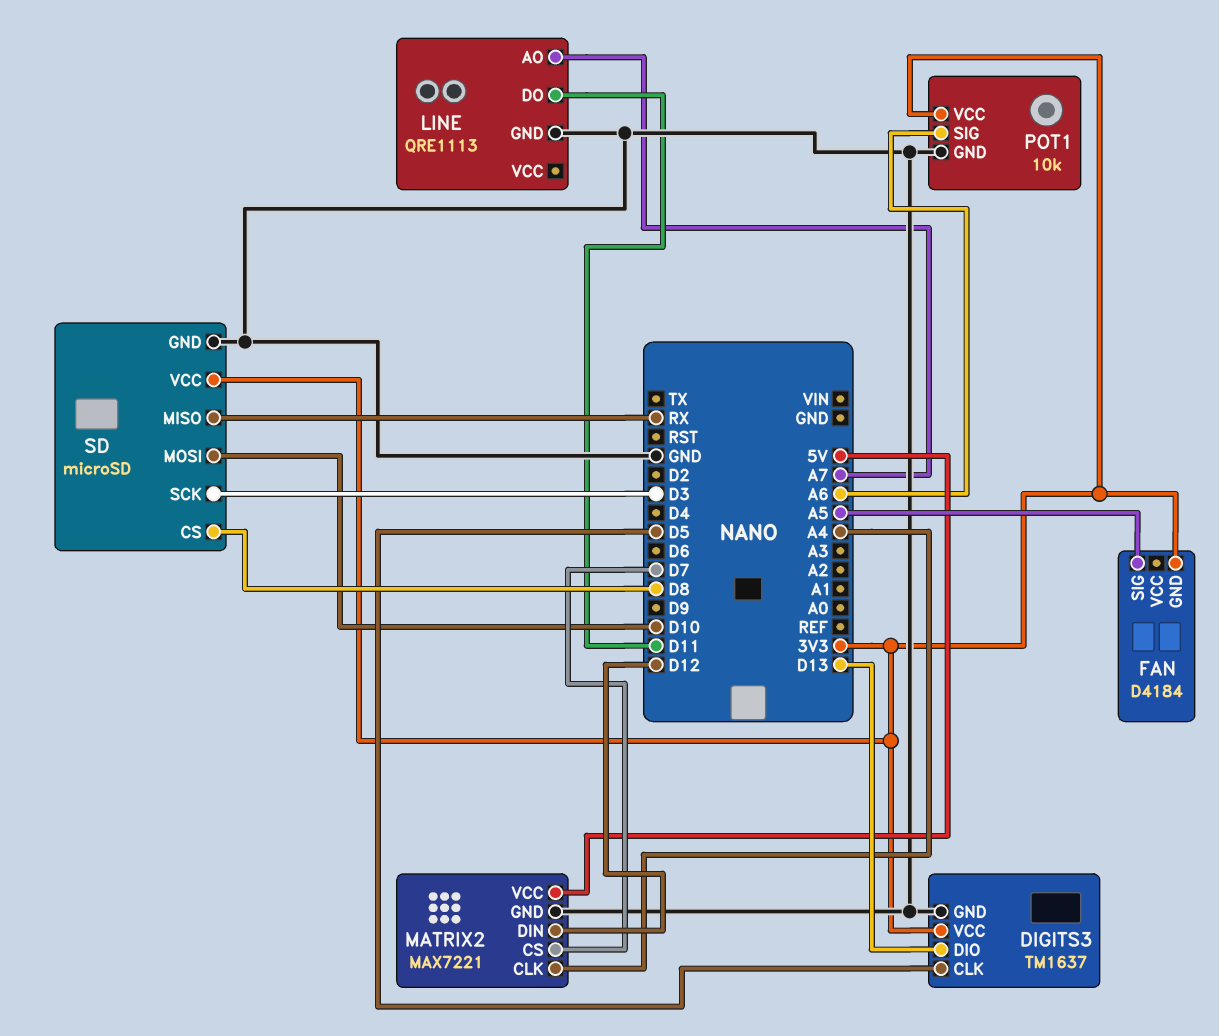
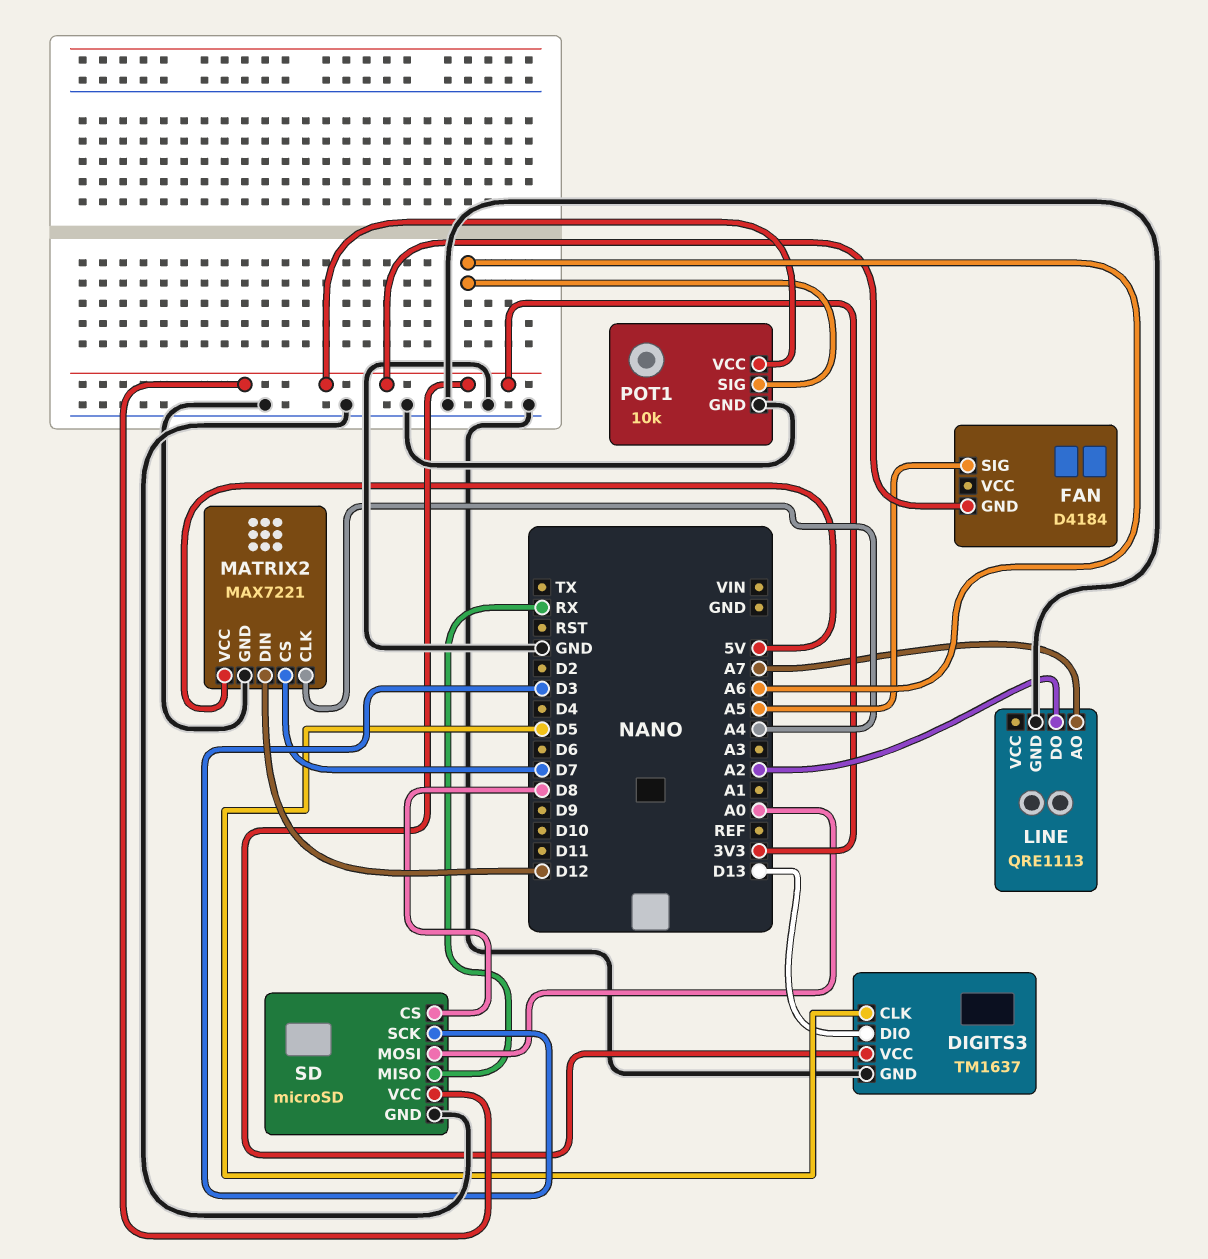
LINE pin DO: D11 -> A2
SD pin MOSI: D10 -> A0

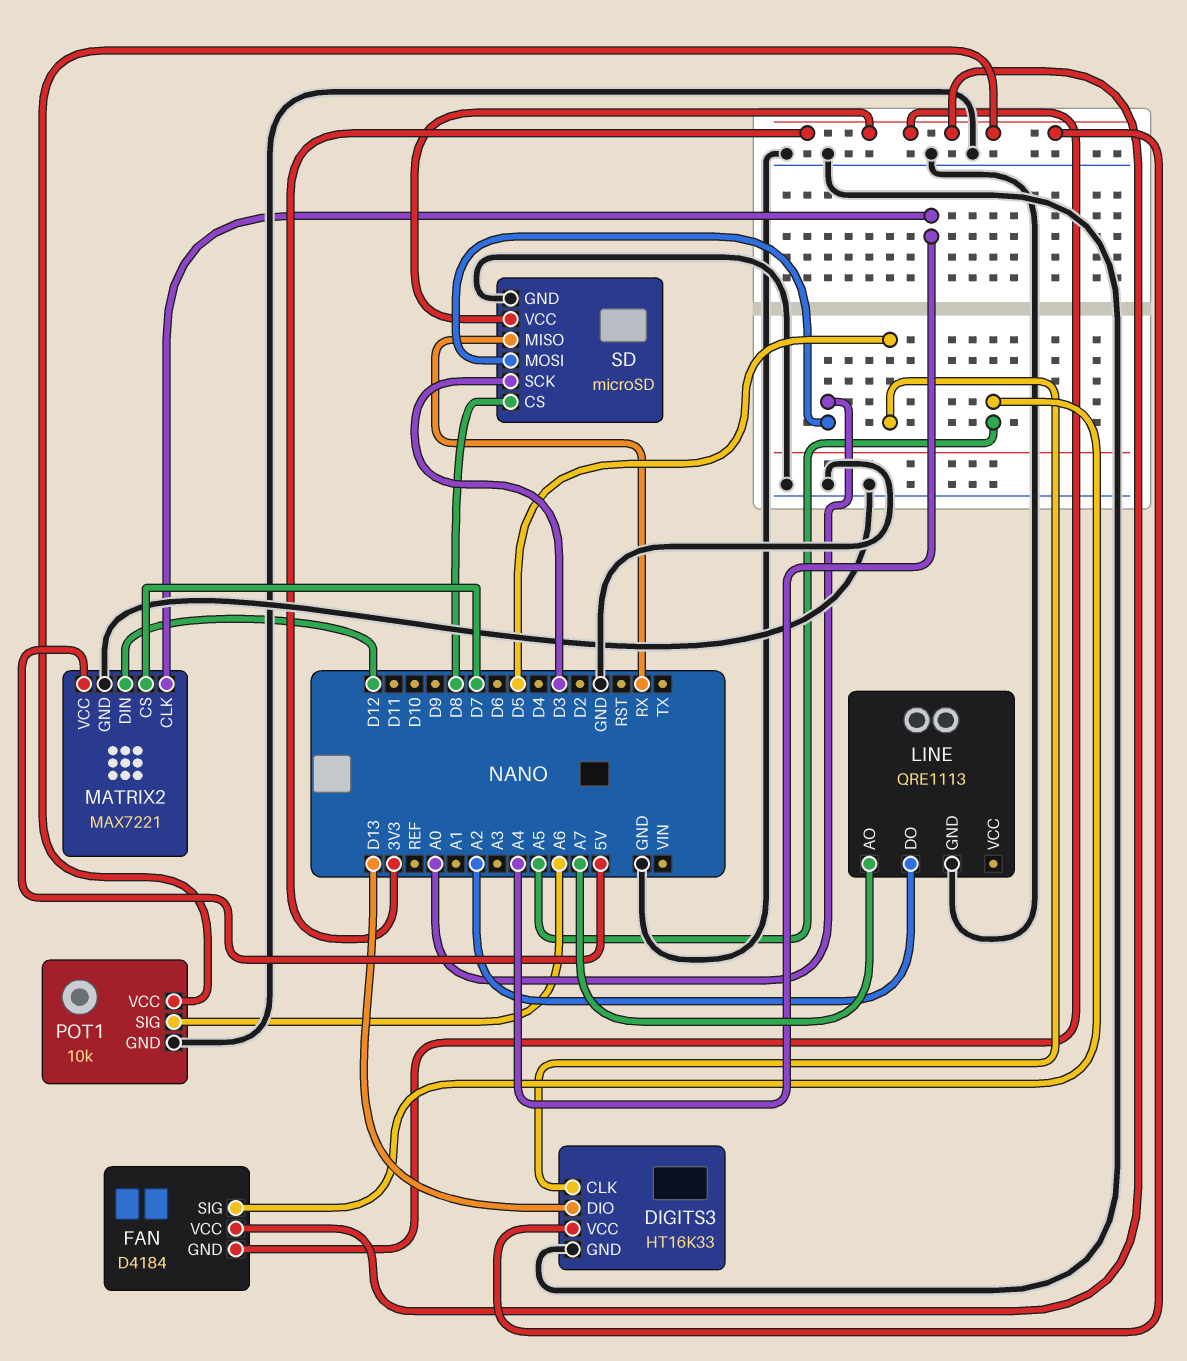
DIGITS3: TM1637 -> HT16K33
FAN pin VCC: none -> 3V3

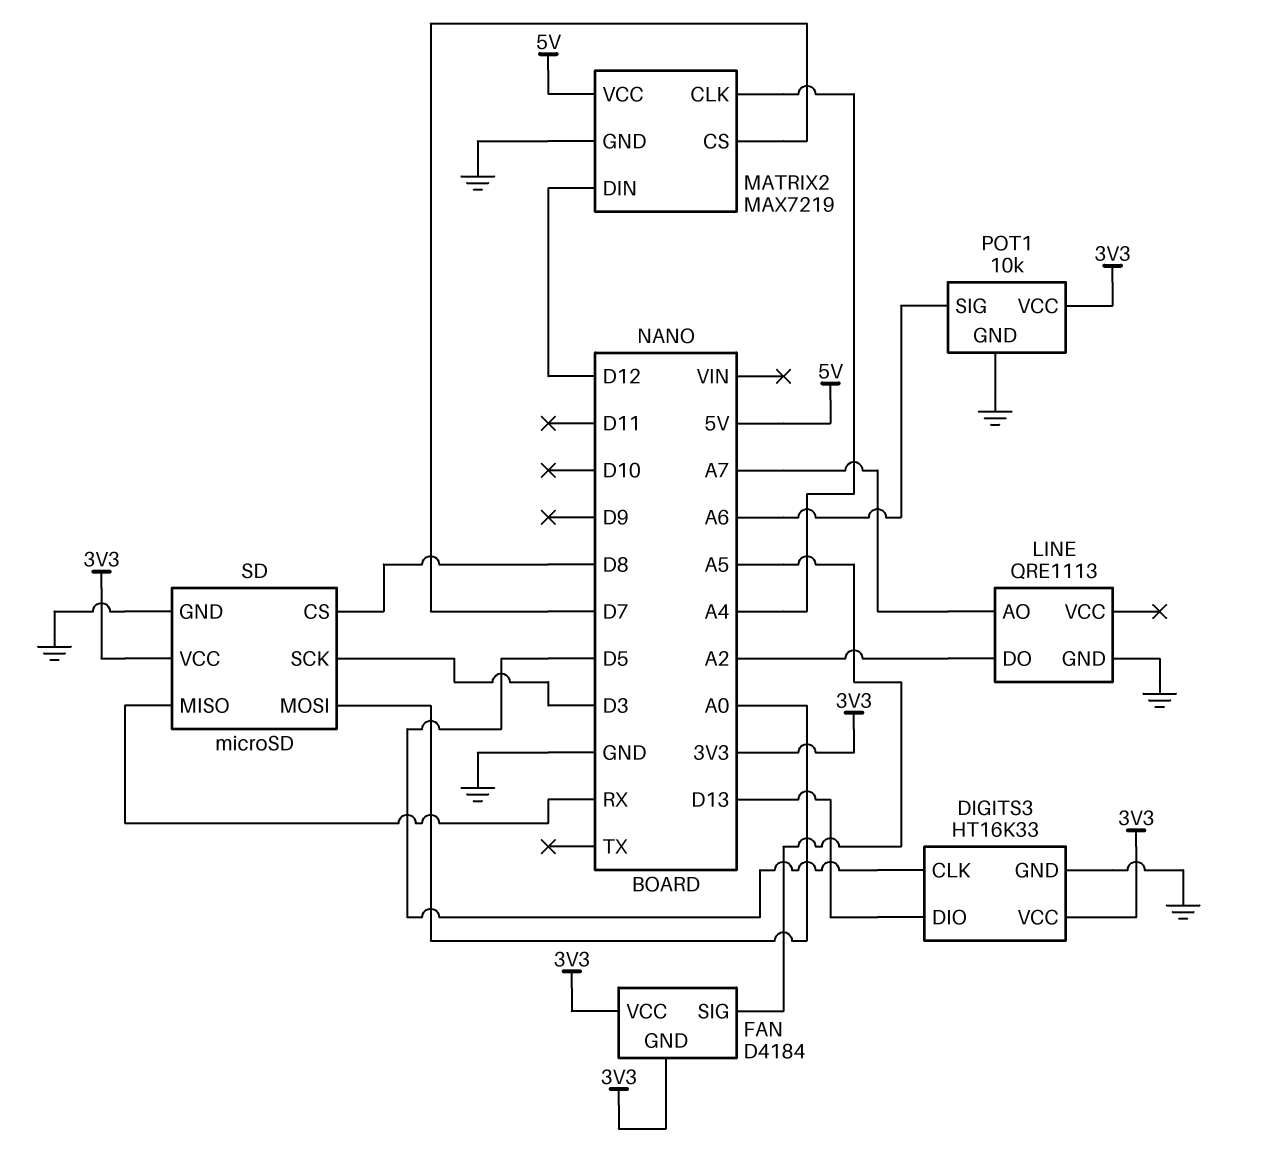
MATRIX2: MAX7221 -> MAX7219

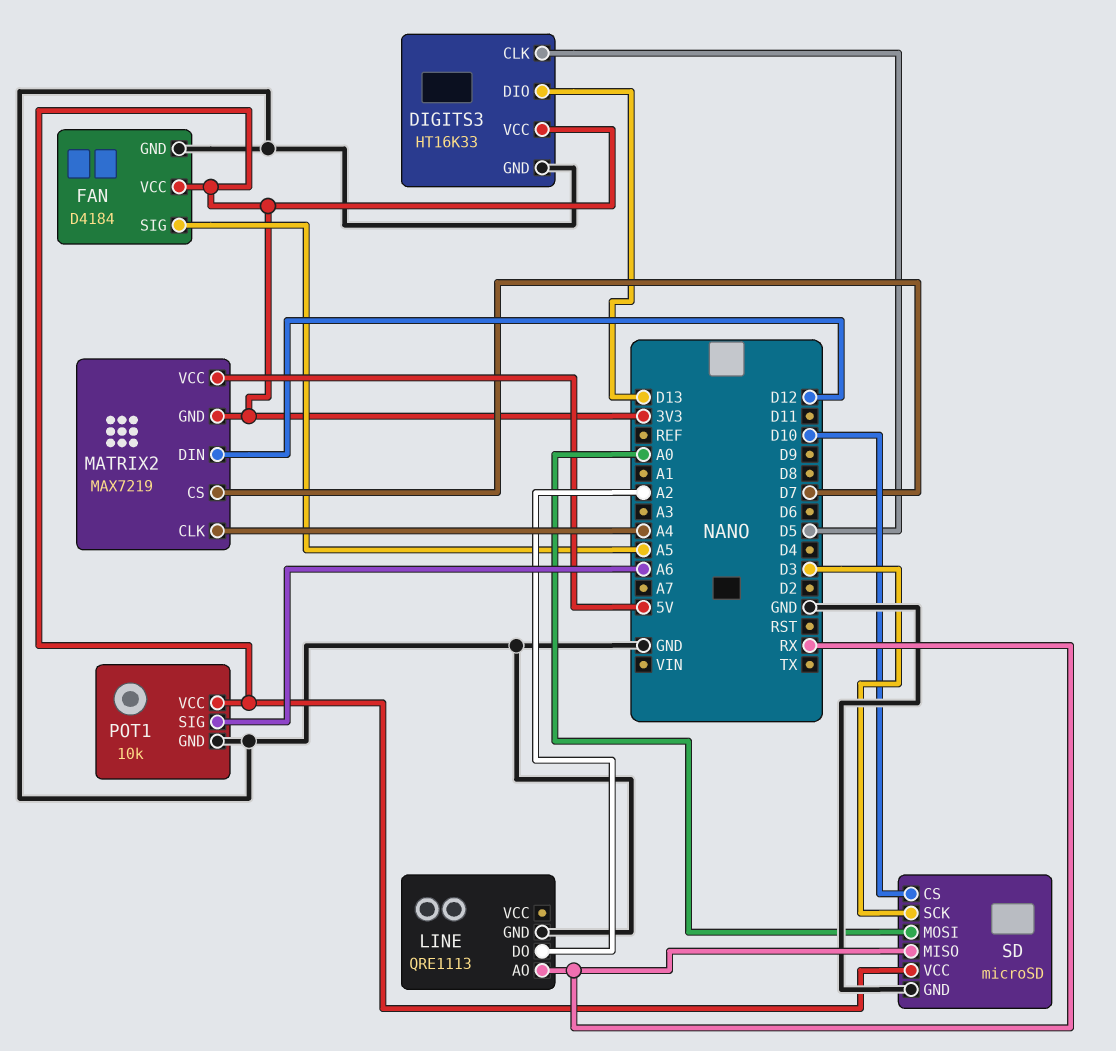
FAN pin GND: 3V3 -> GND
LINE pin AO: A7 -> RX
MATRIX2 pin GND: GND -> 3V3
SD pin CS: D8 -> D10

